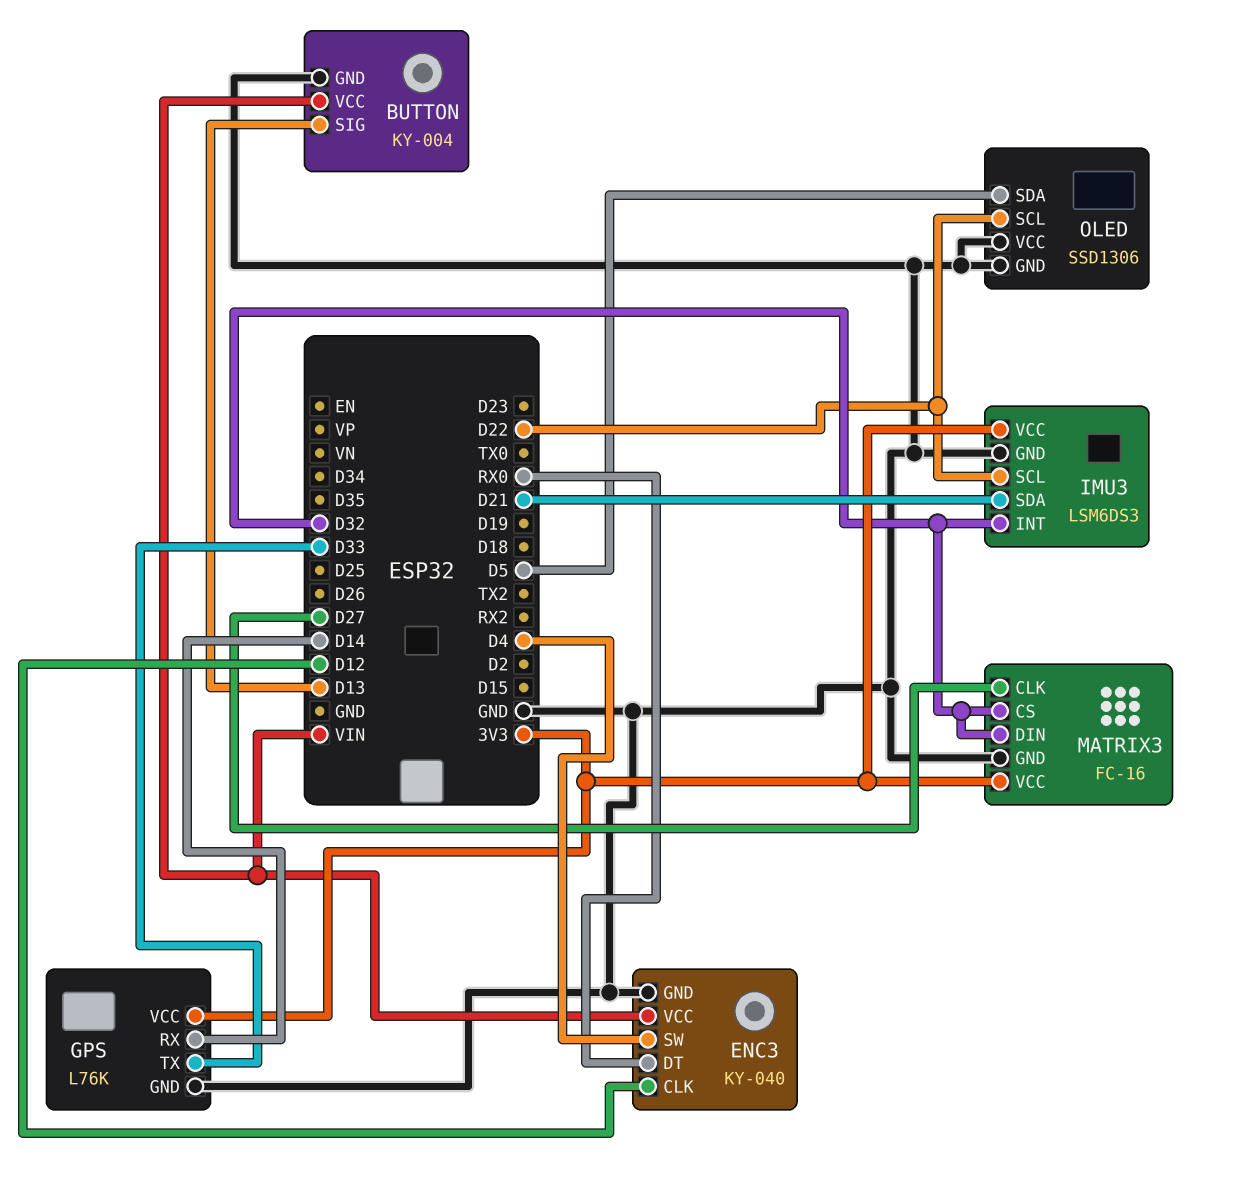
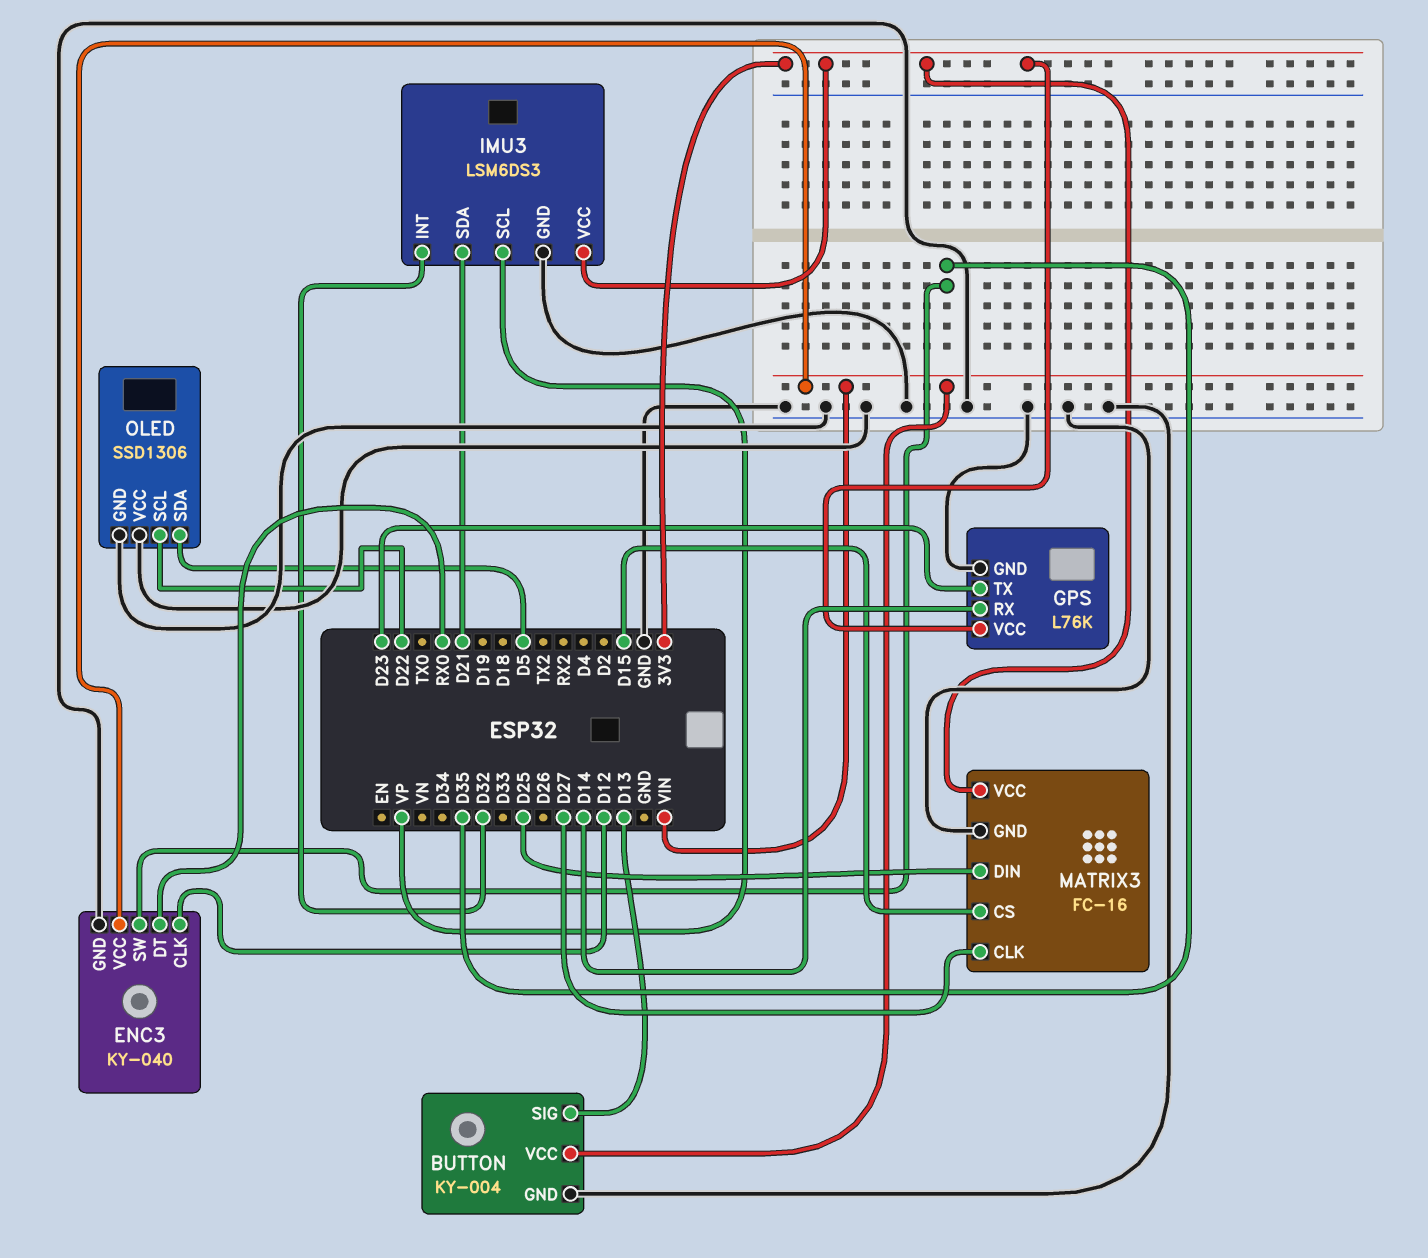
ENC3 pin SW: D4 -> D35
GPS pin TX: D33 -> D23
IMU3 pin SCL: D22 -> VP
MATRIX3 pin CS: D32 -> D15
MATRIX3 pin DIN: D32 -> D25

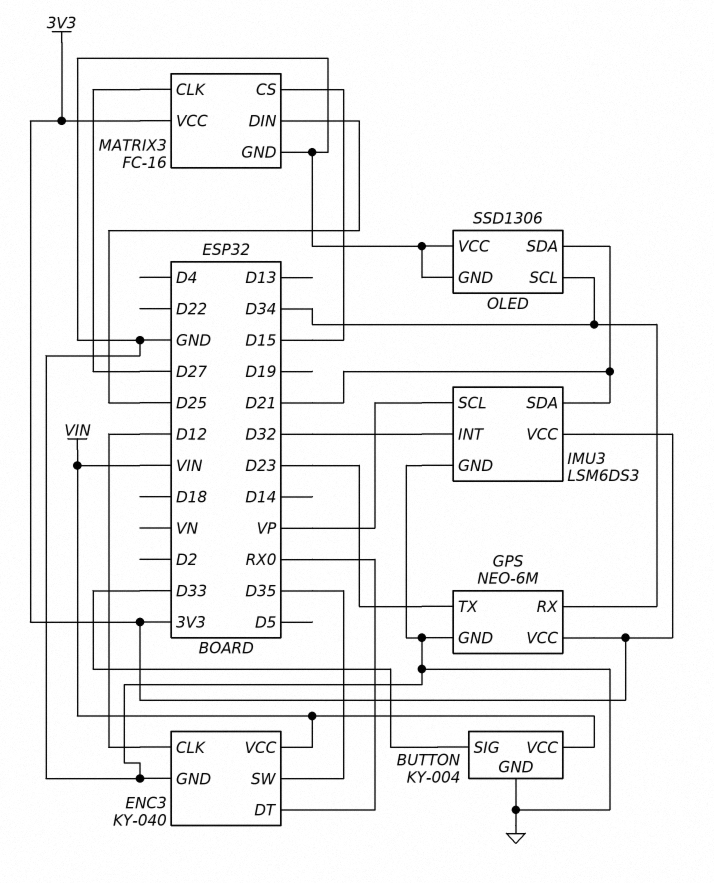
BUTTON pin SIG: D13 -> D33
GPS: L76K -> NEO-6M
GPS pin RX: D14 -> D34
OLED pin SCL: D22 -> D34
OLED pin SDA: D5 -> D21

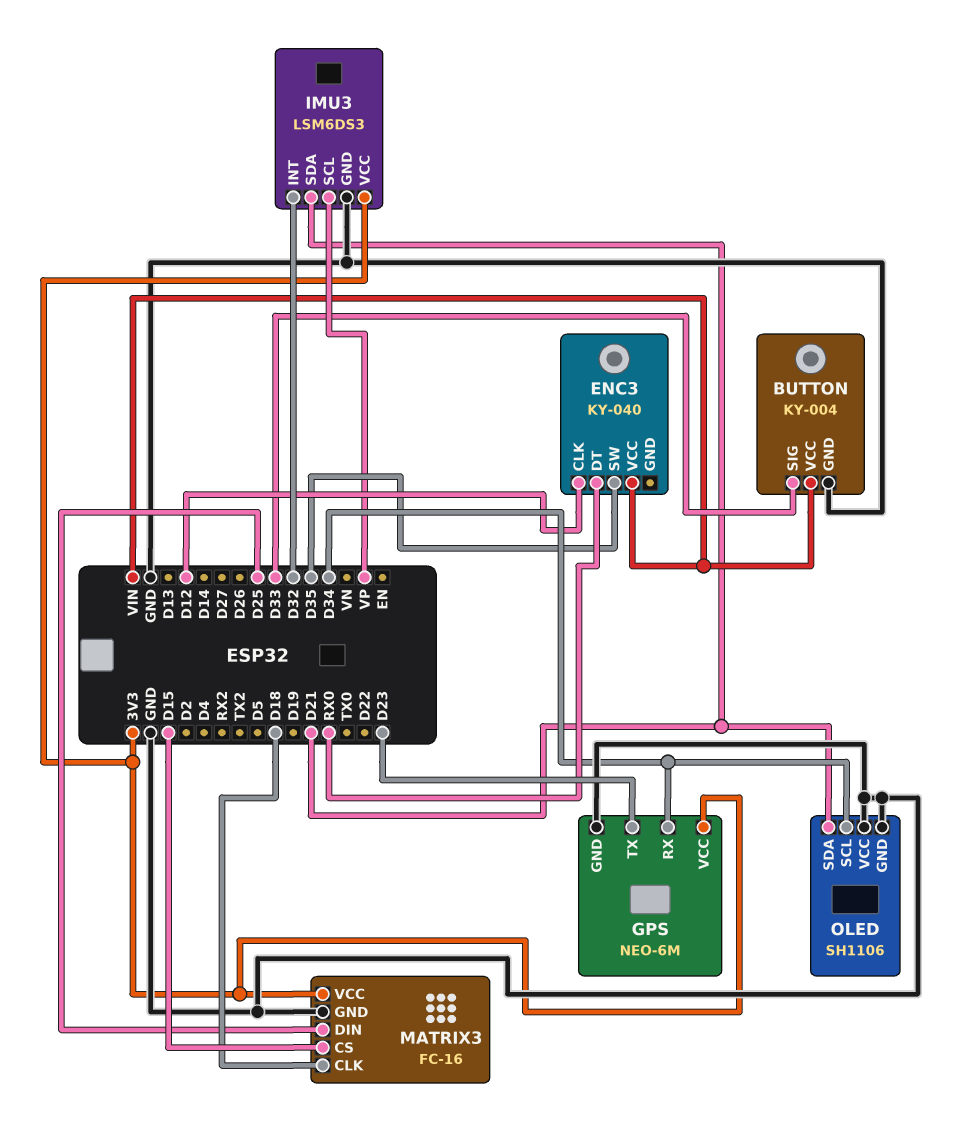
ENC3 pin GND: GND -> none
MATRIX3 pin CLK: D27 -> D18
OLED: SSD1306 -> SH1106

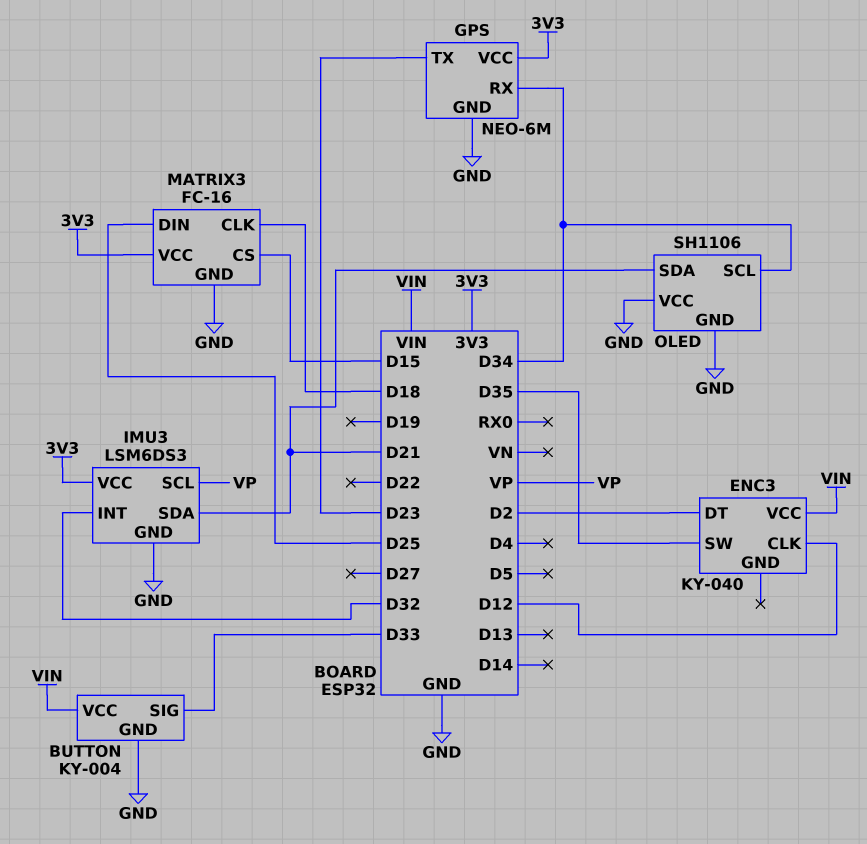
ENC3 pin DT: RX0 -> D2

